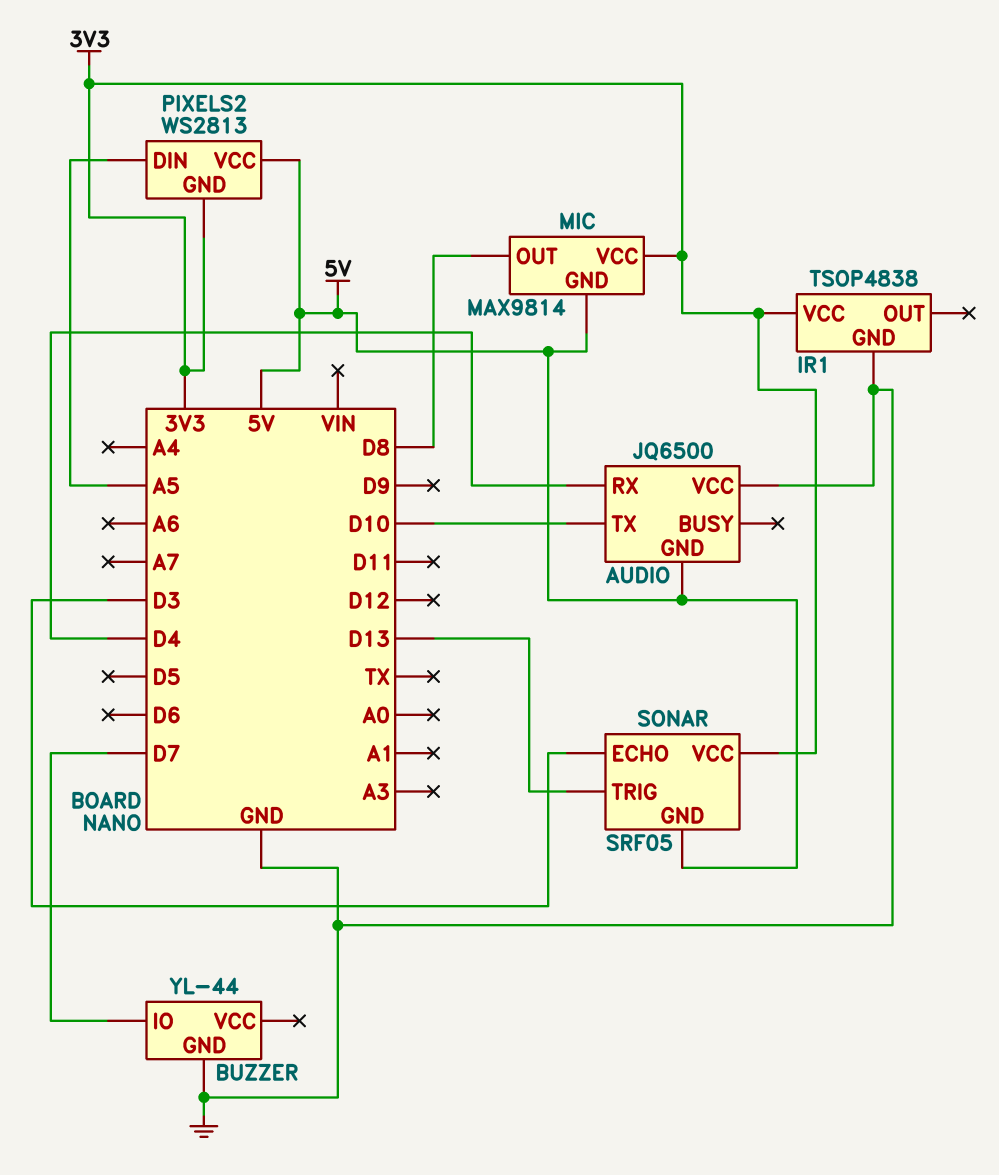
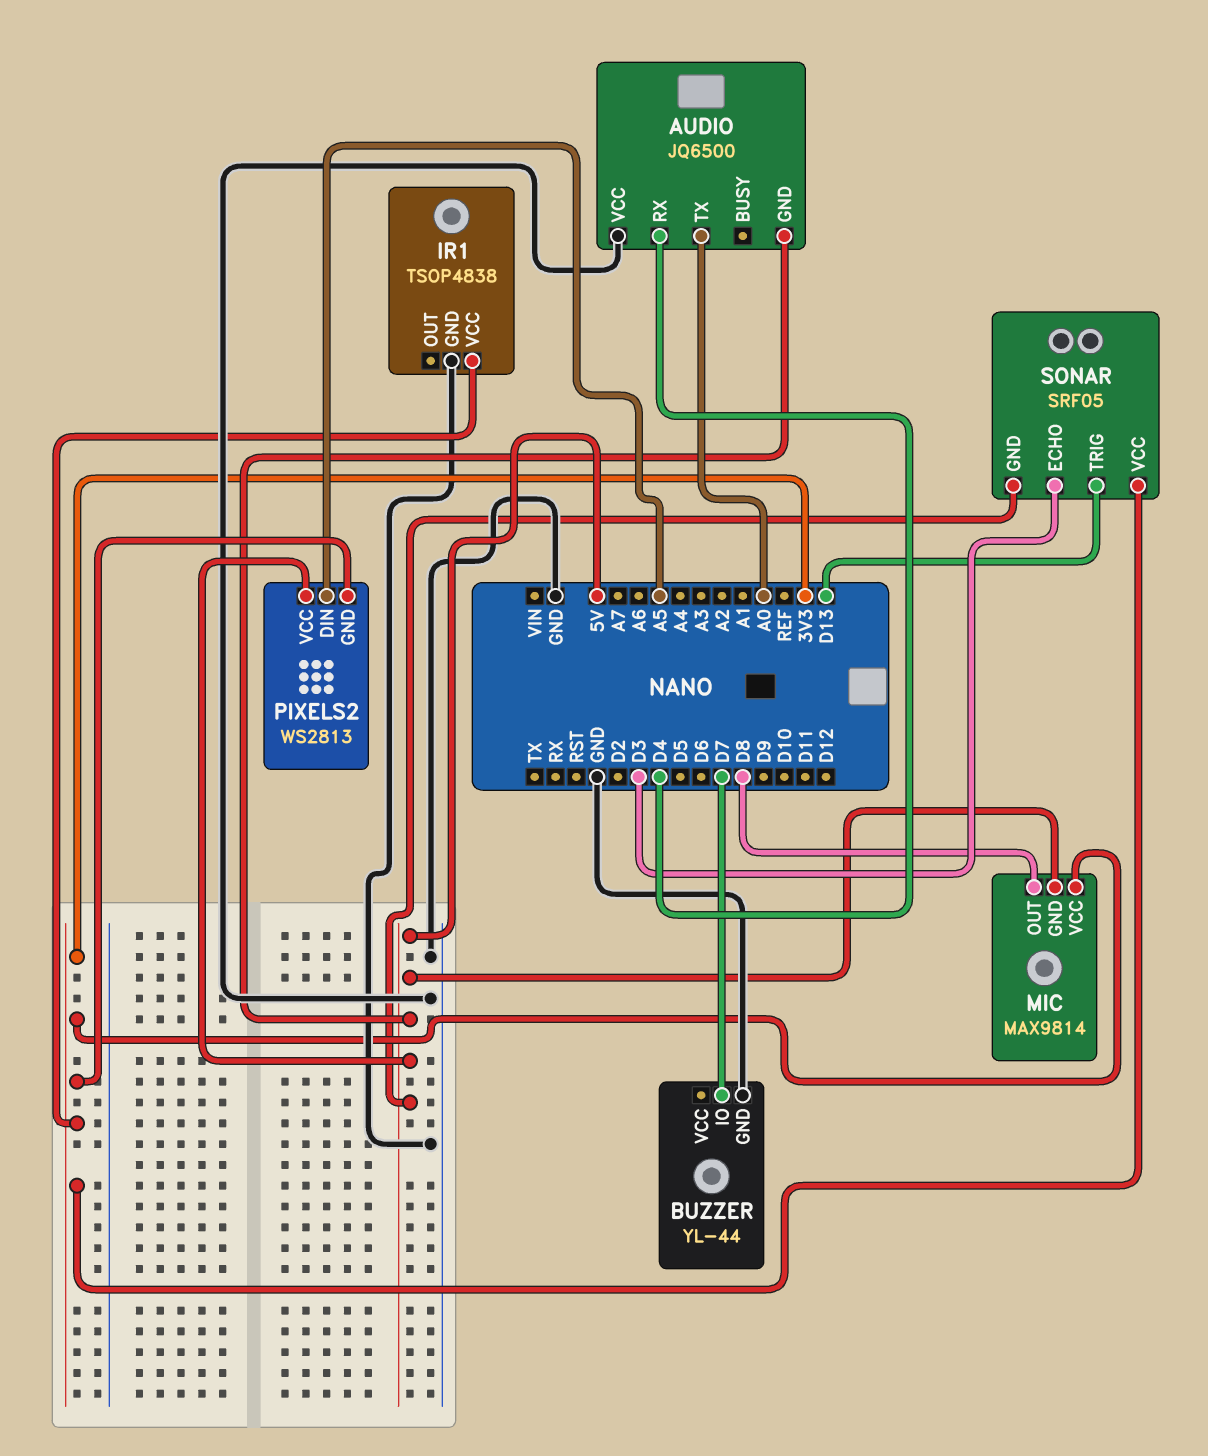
AUDIO pin TX: D10 -> A0

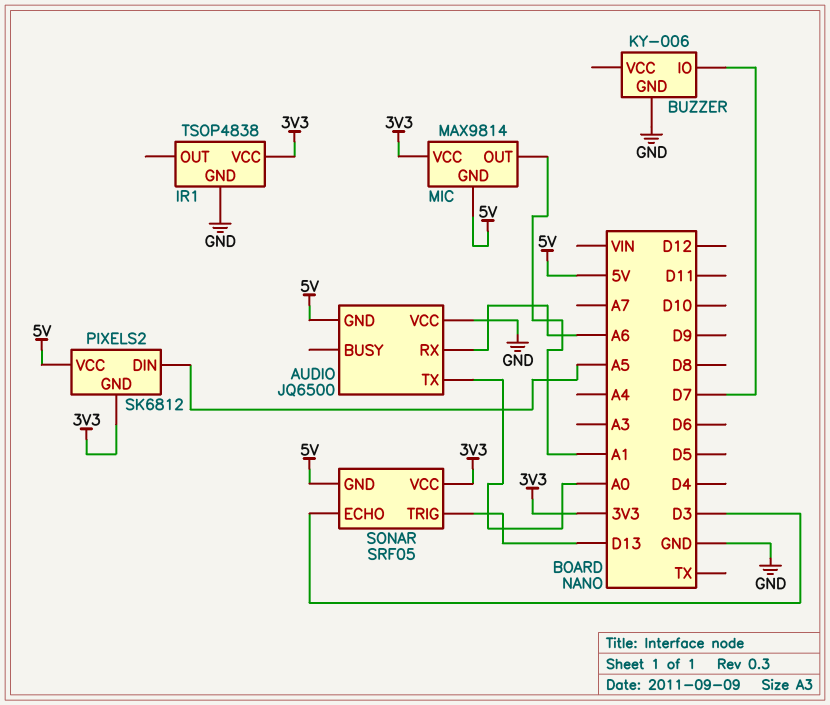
AUDIO pin RX: D4 -> A6
BUZZER: YL-44 -> KY-006
MIC pin OUT: D8 -> A1
PIXELS2: WS2813 -> SK6812

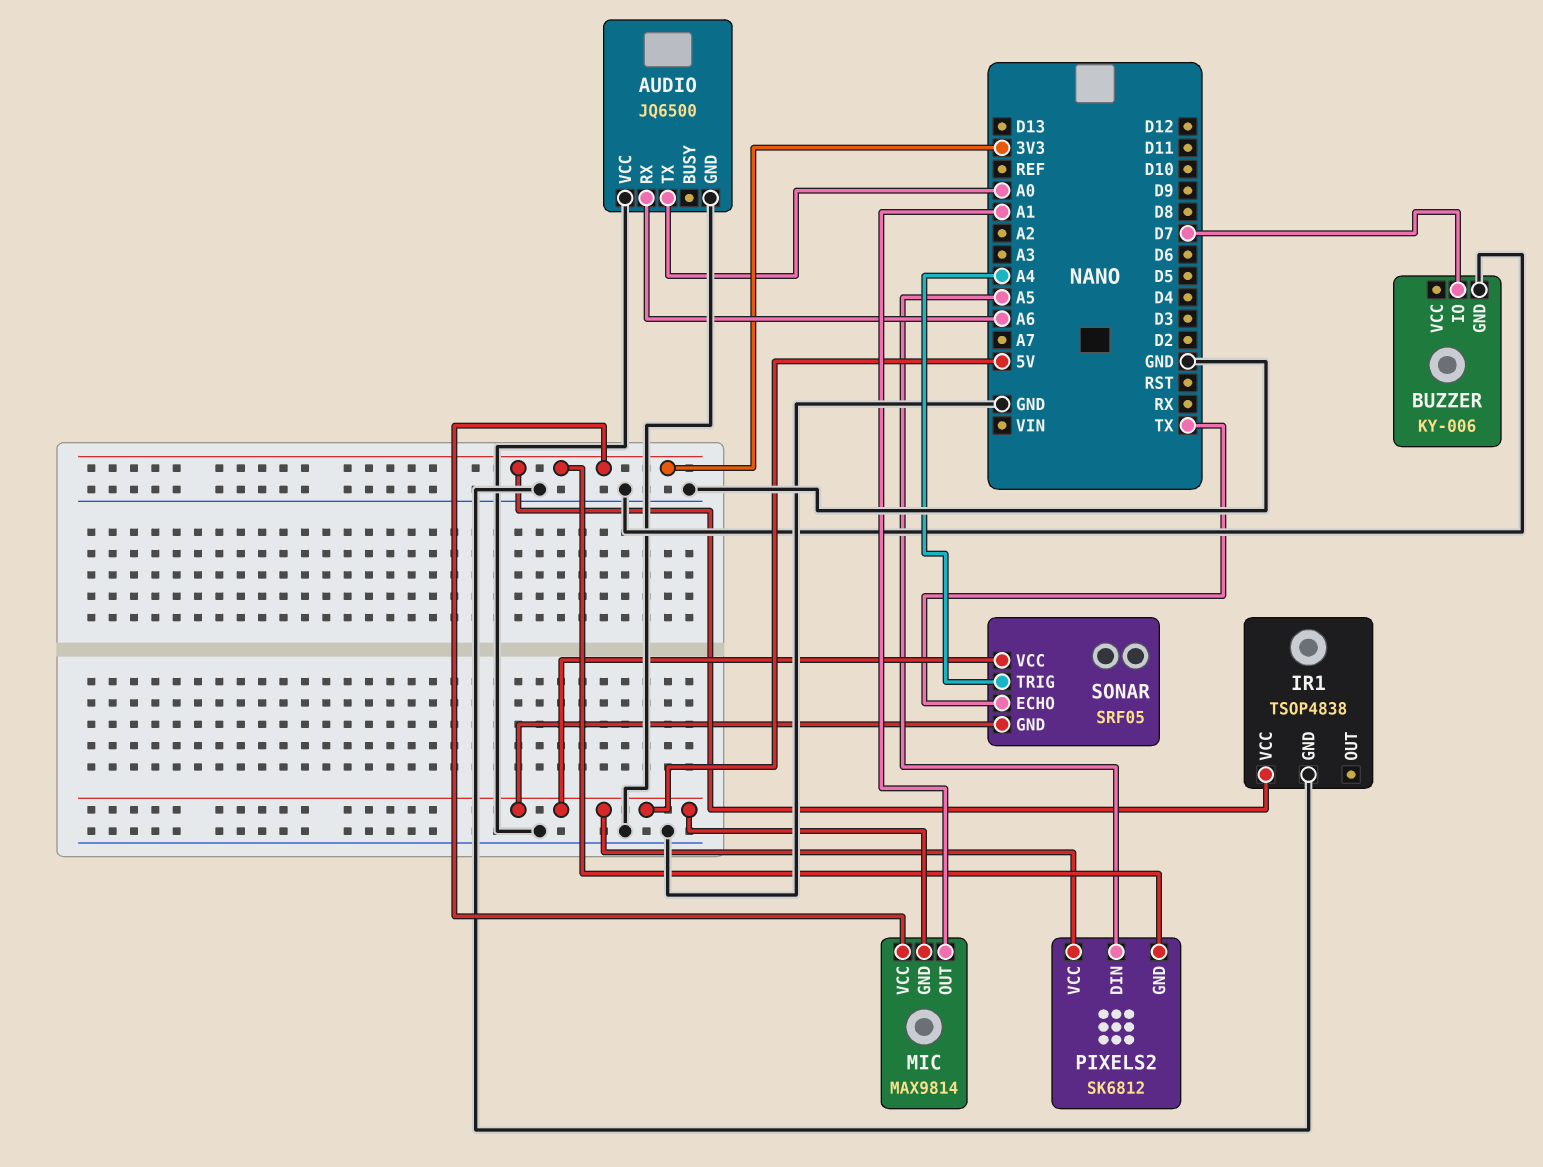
AUDIO pin GND: 5V -> GND
SONAR pin ECHO: D3 -> TX
SONAR pin TRIG: D13 -> A4
SONAR pin VCC: 3V3 -> 5V

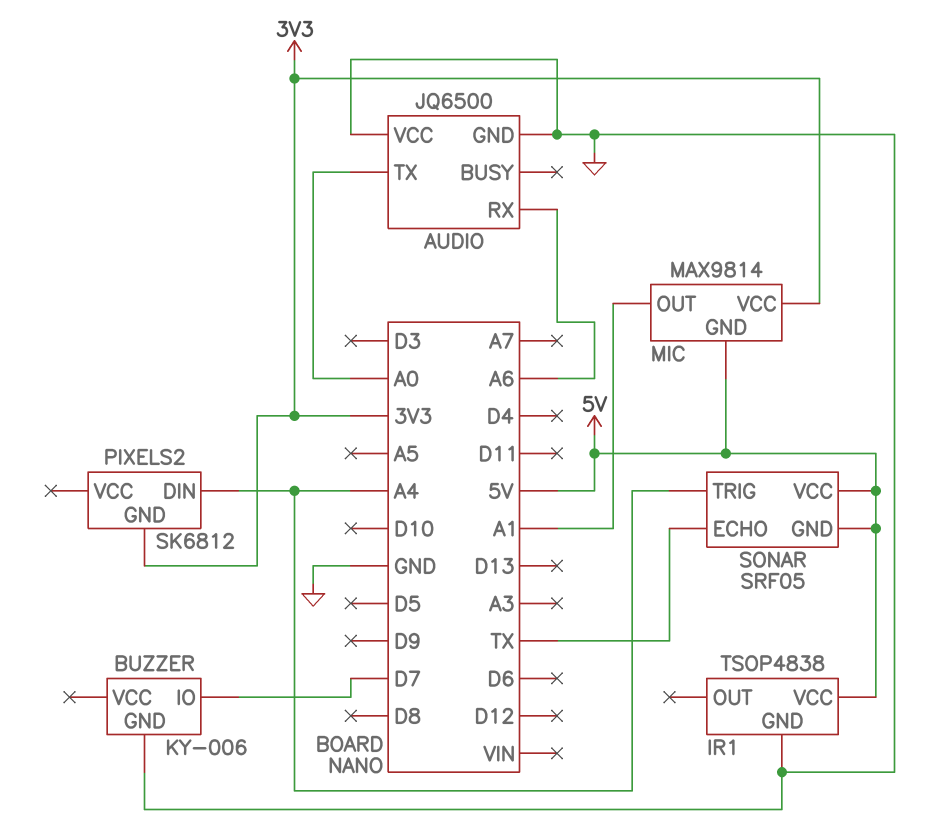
IR1 pin VCC: 3V3 -> 5V
PIXELS2 pin DIN: A5 -> A4
PIXELS2 pin VCC: 5V -> none

